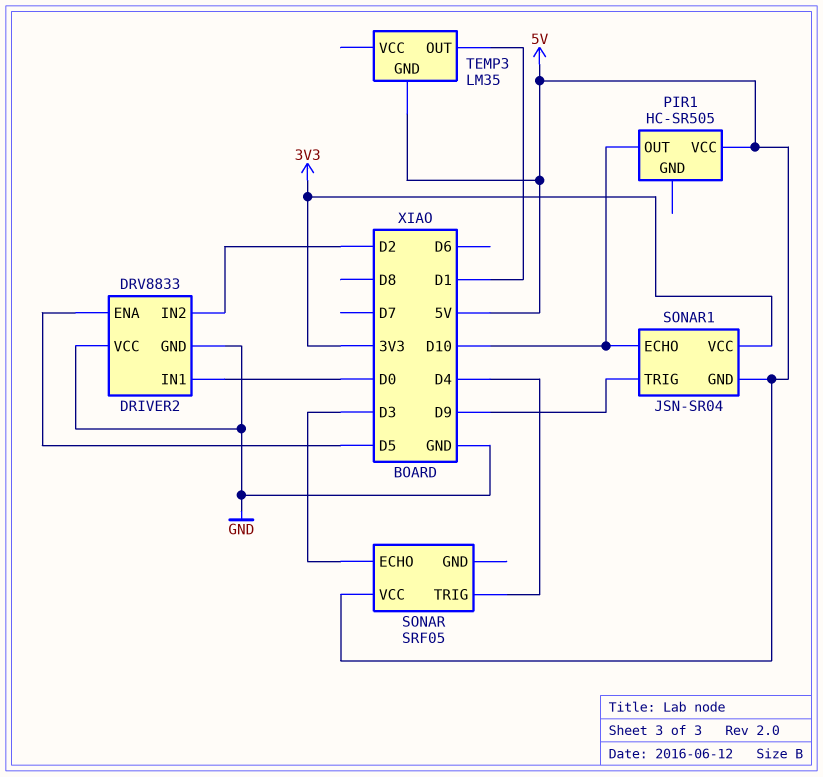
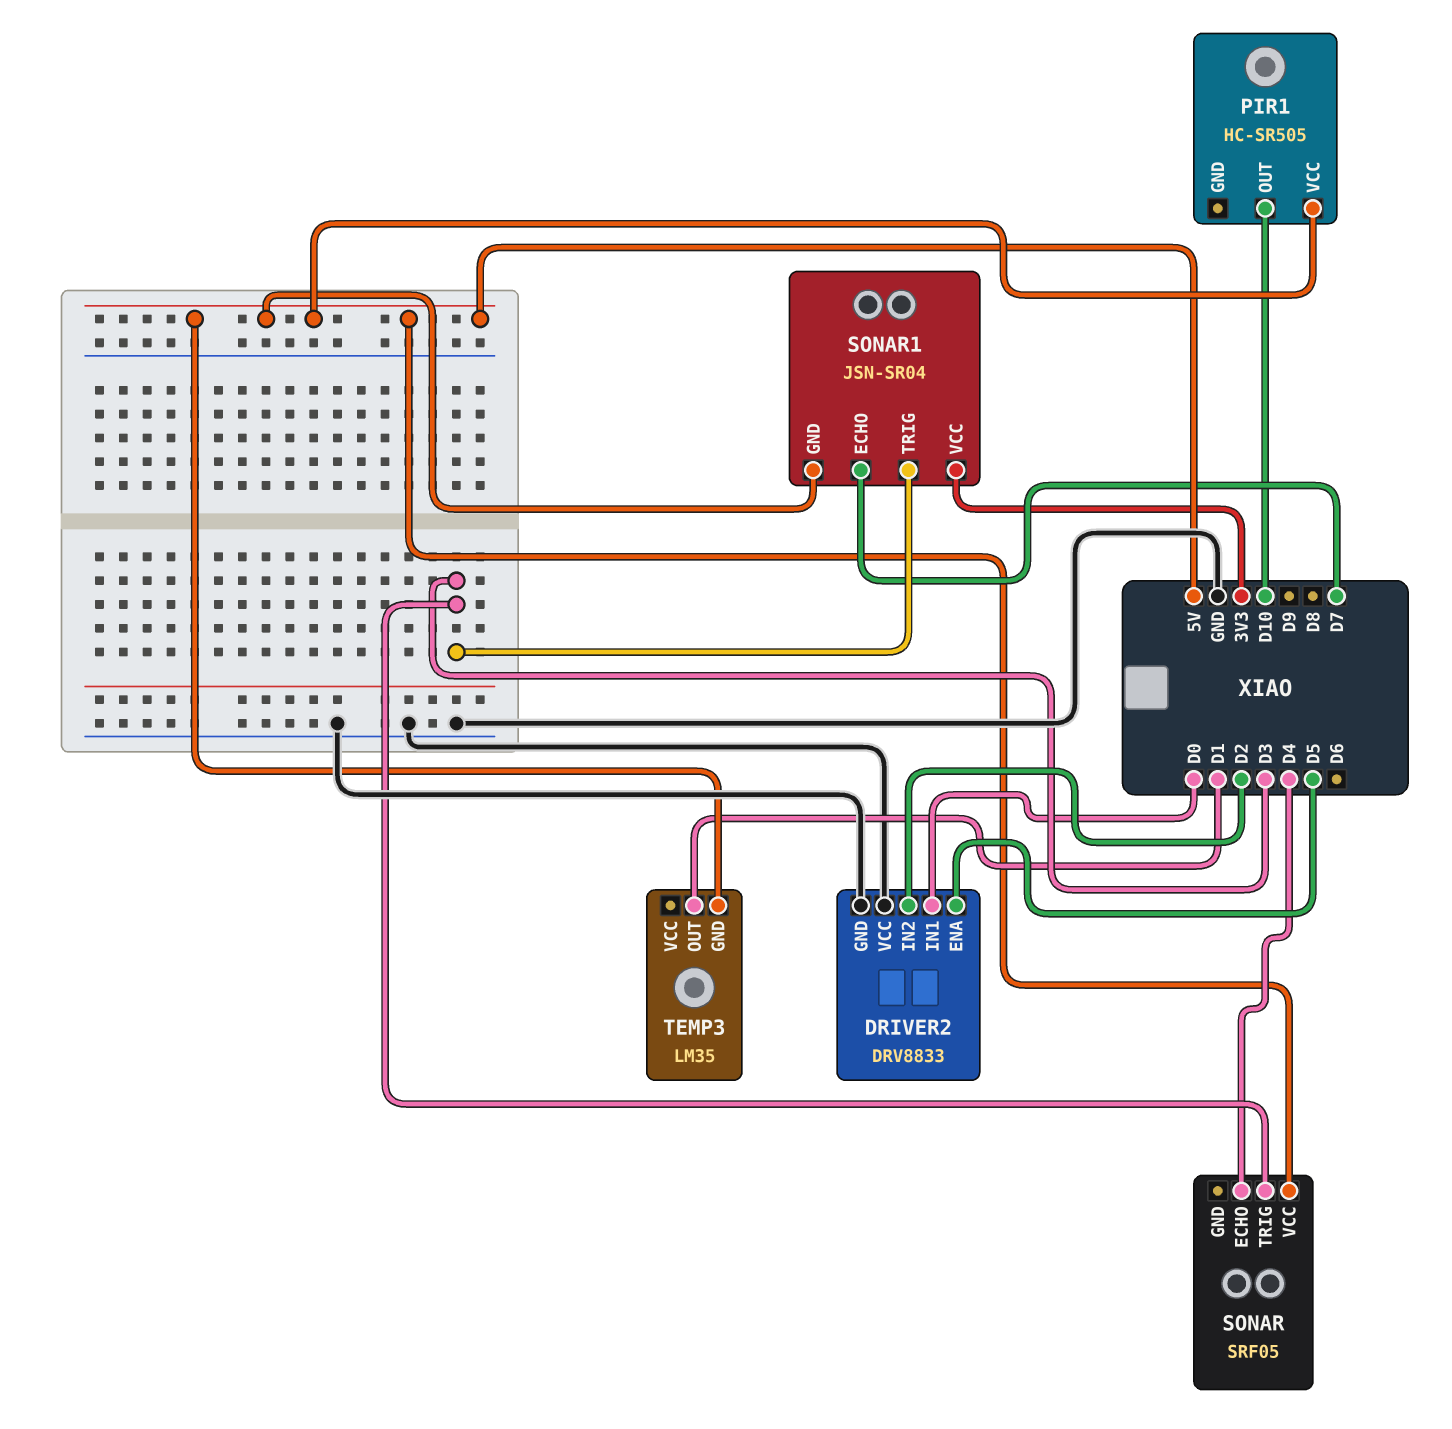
SONAR pin ECHO: D3 -> D4
SONAR pin TRIG: D4 -> D3
SONAR1 pin ECHO: D10 -> D7
SONAR1 pin TRIG: D9 -> D3

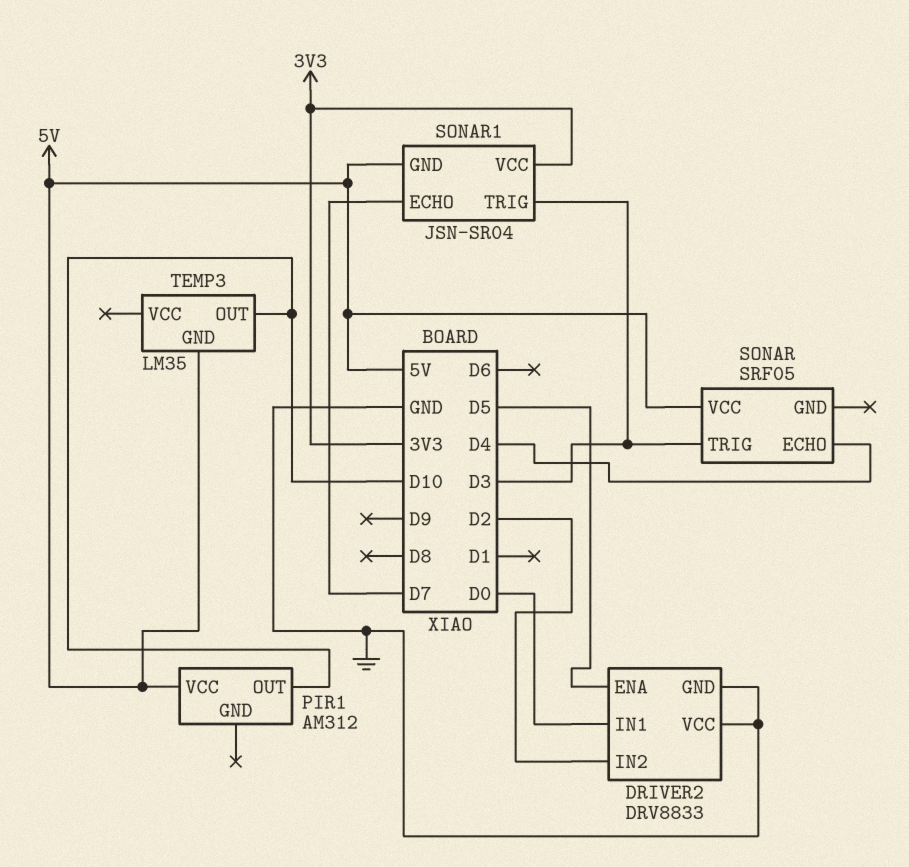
PIR1: HC-SR505 -> AM312
TEMP3 pin OUT: D1 -> D10

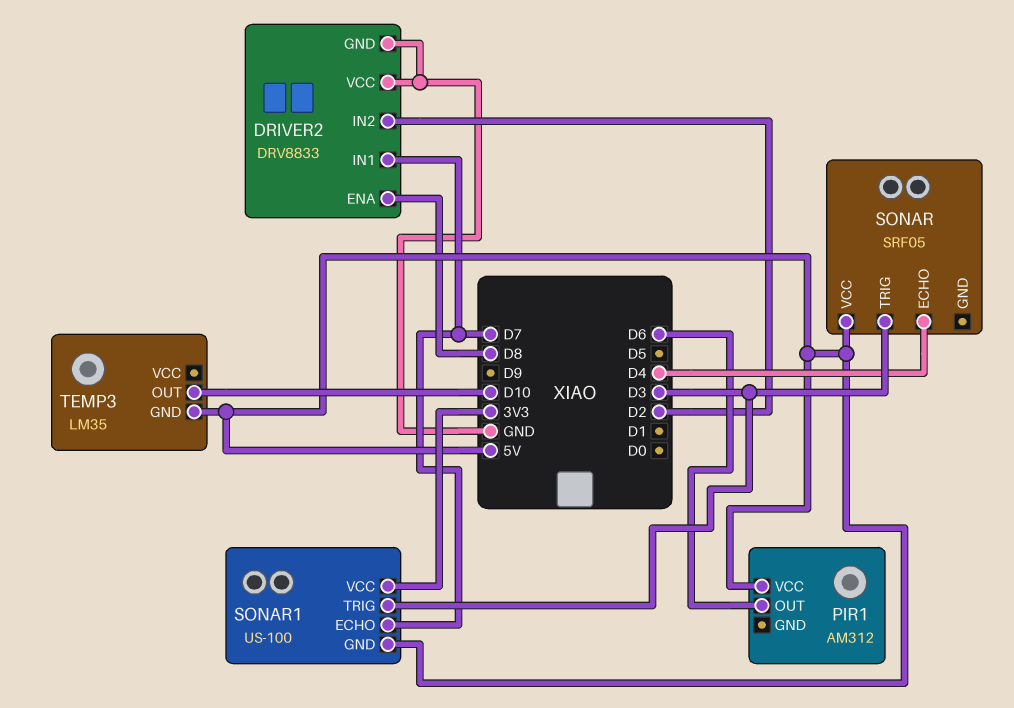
DRIVER2 pin ENA: D5 -> D8
DRIVER2 pin IN1: D0 -> D7
PIR1 pin OUT: D10 -> D6
SONAR1: JSN-SR04 -> US-100

